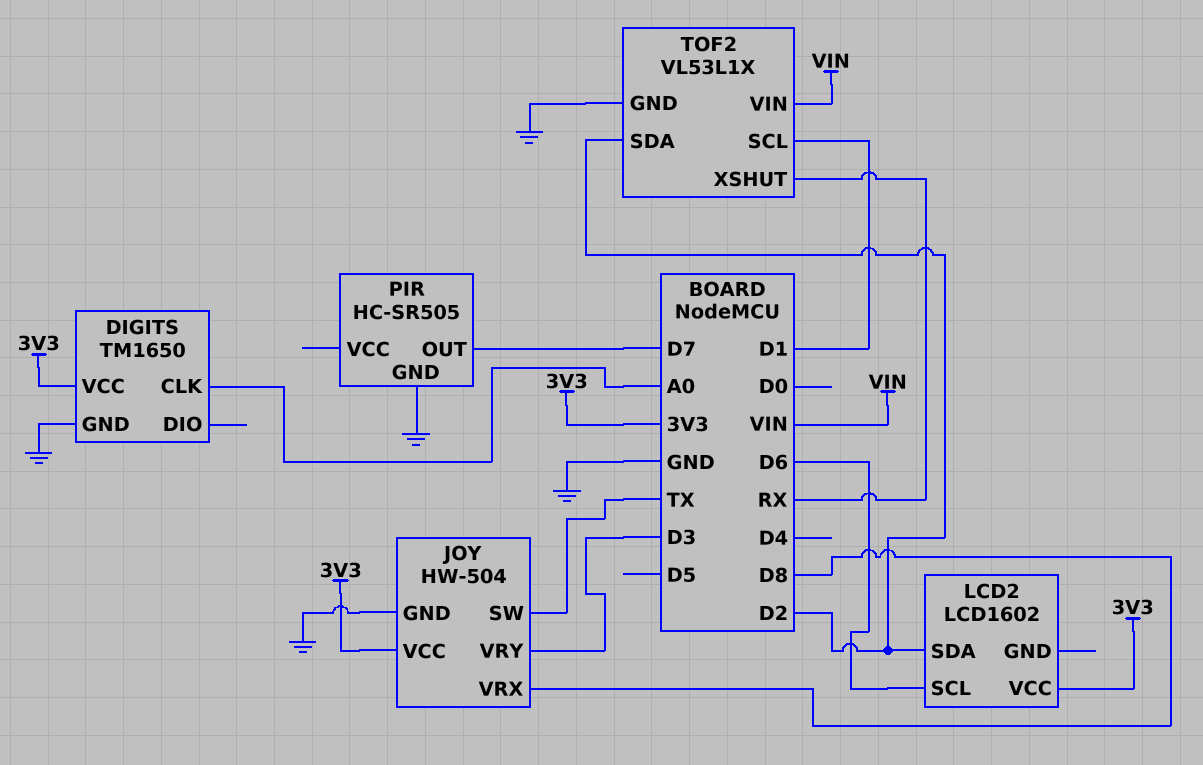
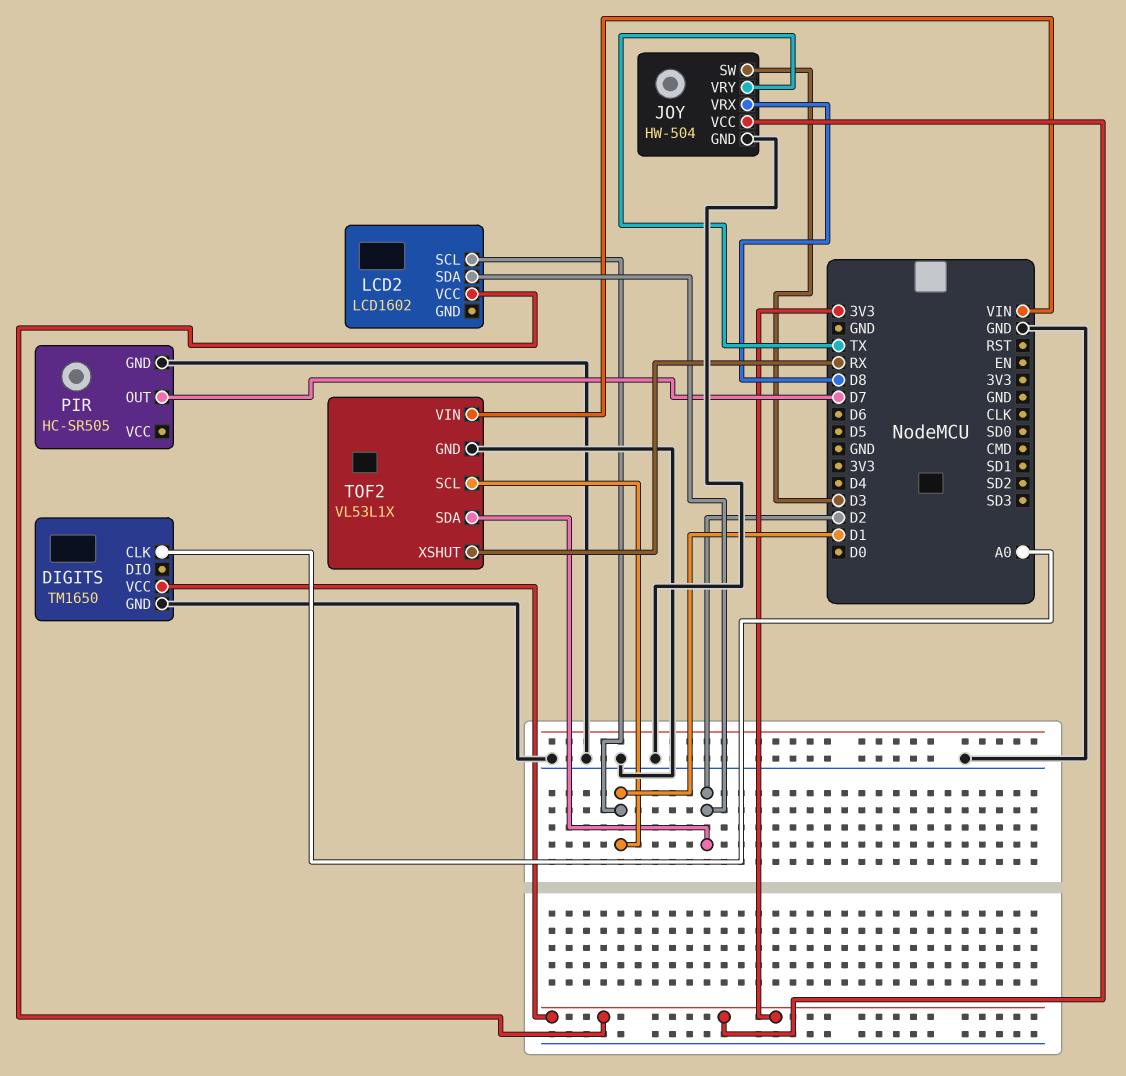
JOY pin SW: TX -> D3
JOY pin VRY: D3 -> TX
LCD2 pin SCL: D6 -> D1

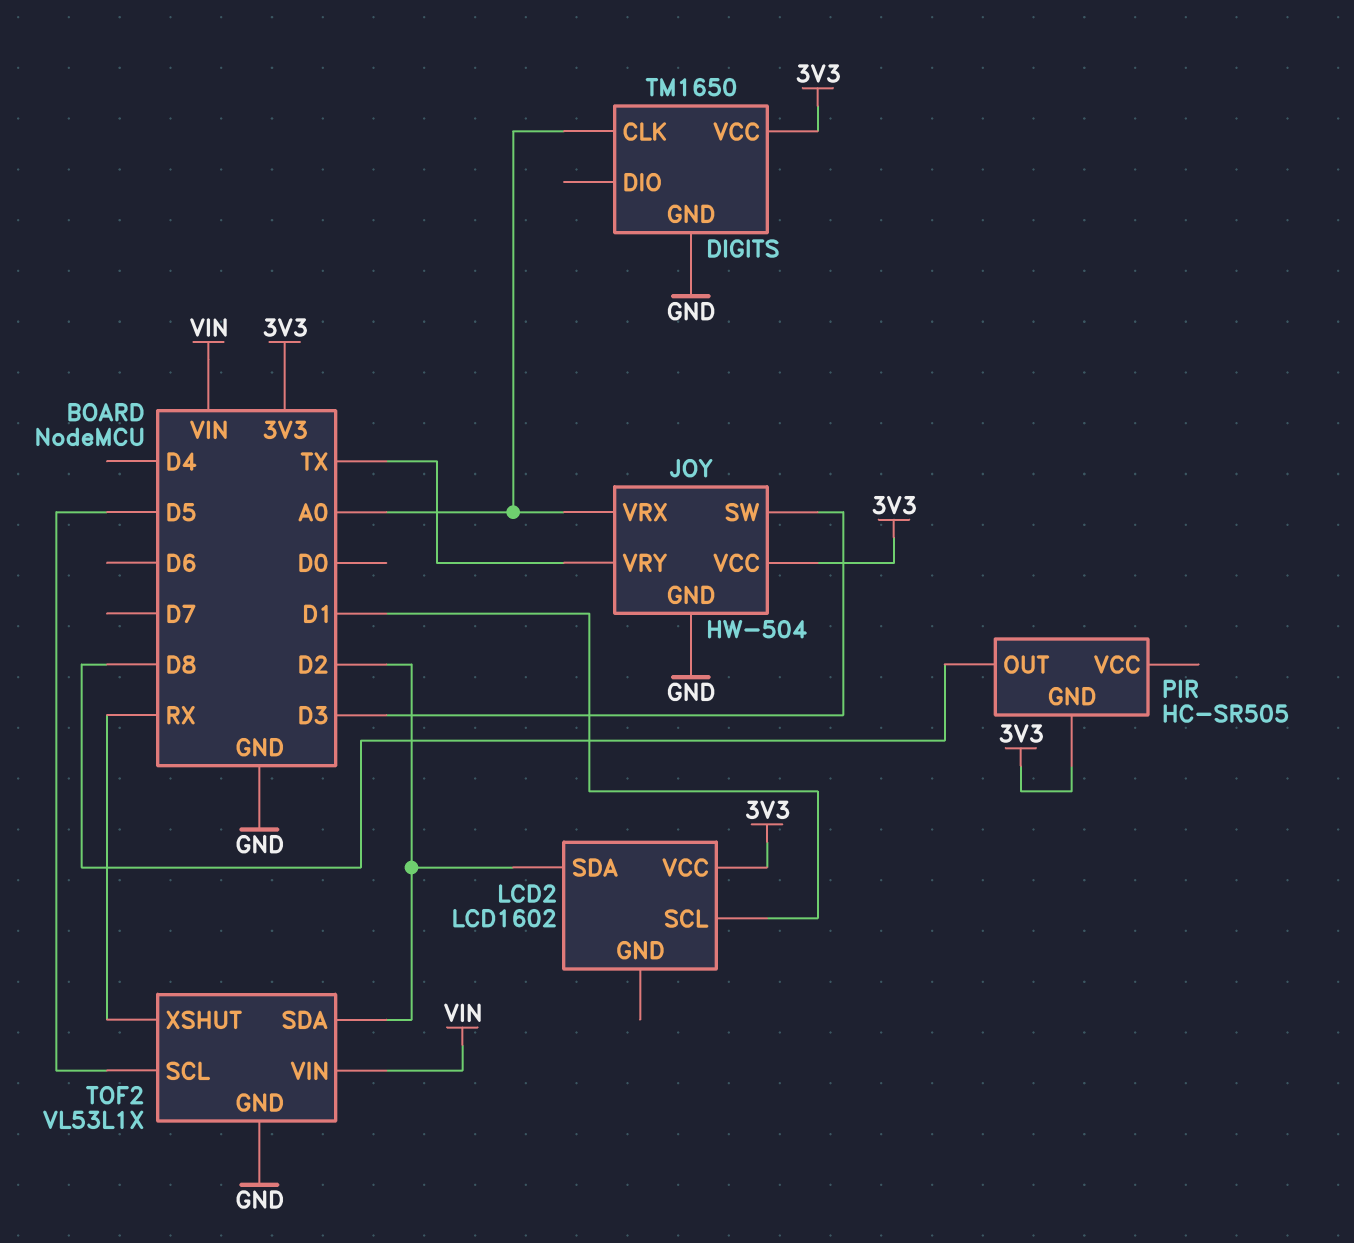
JOY pin VRX: D8 -> A0
PIR pin GND: GND -> 3V3
PIR pin OUT: D7 -> D8
TOF2 pin SCL: D1 -> D5

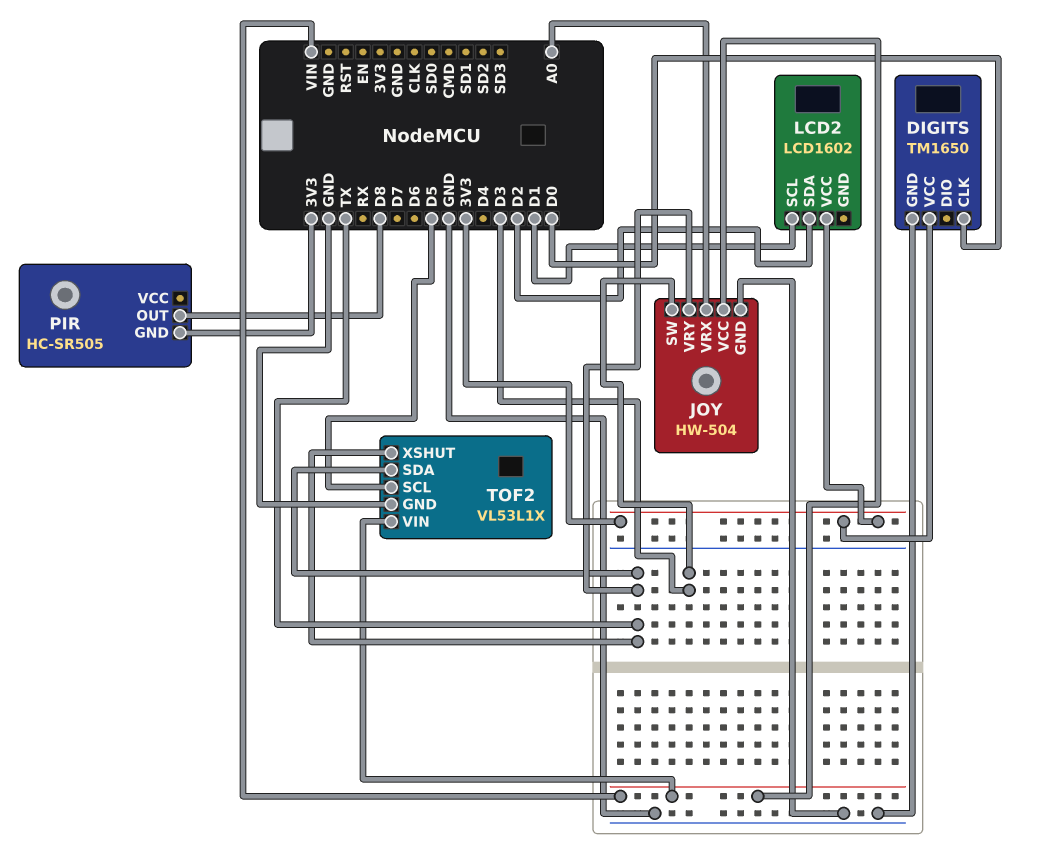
DIGITS pin CLK: A0 -> D0
JOY pin VCC: 3V3 -> VIN
TOF2 pin SDA: D2 -> TX
TOF2 pin XSHUT: RX -> TX

